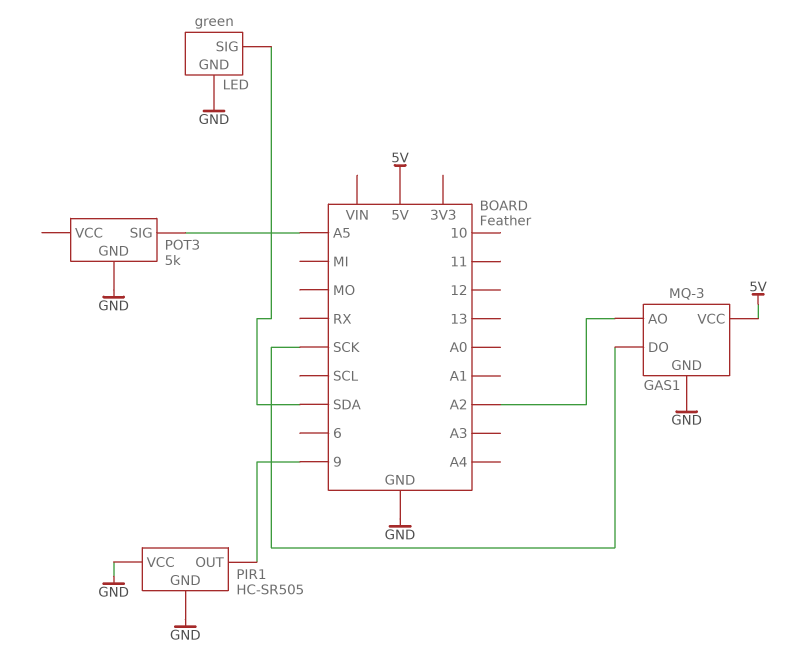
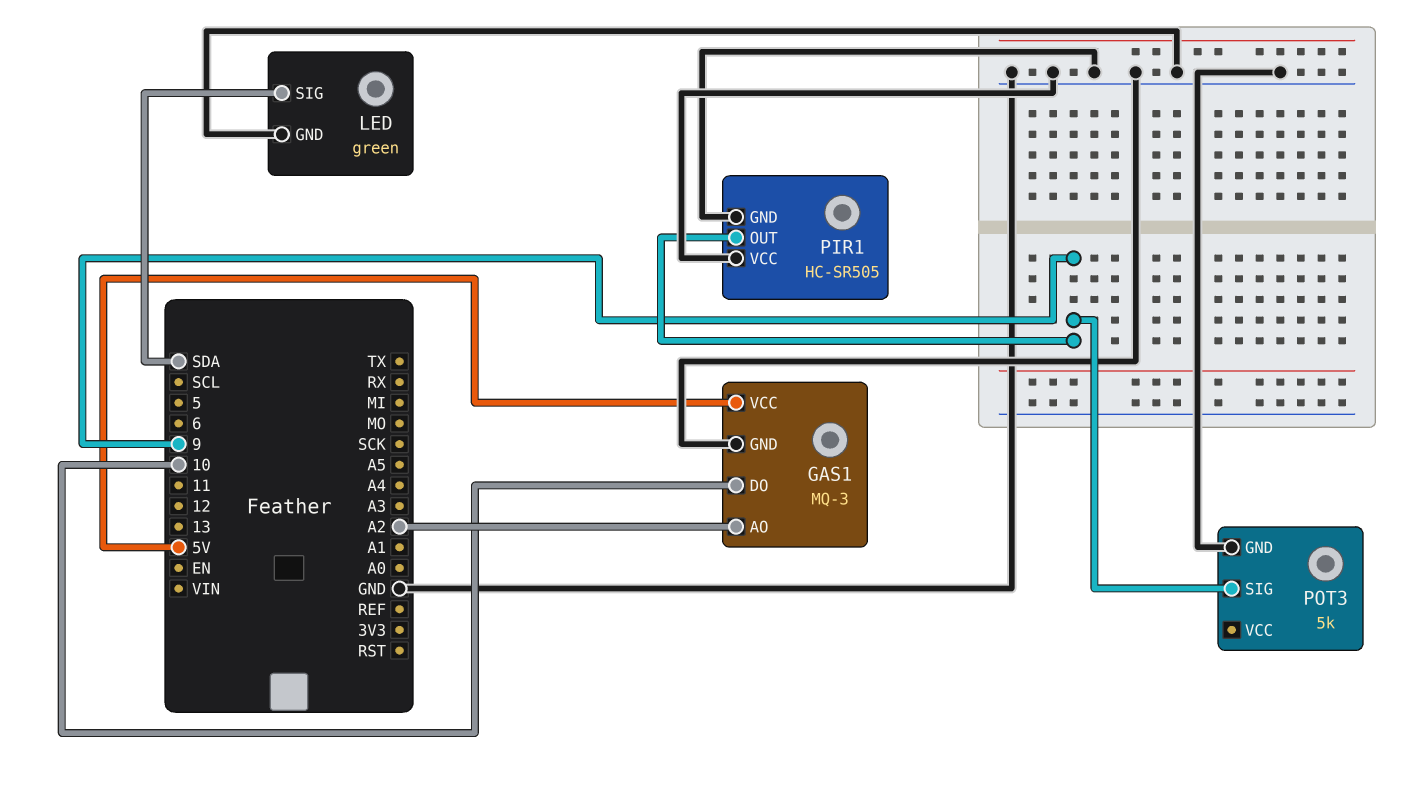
GAS1 pin DO: SCK -> 10
POT3 pin SIG: A5 -> 9

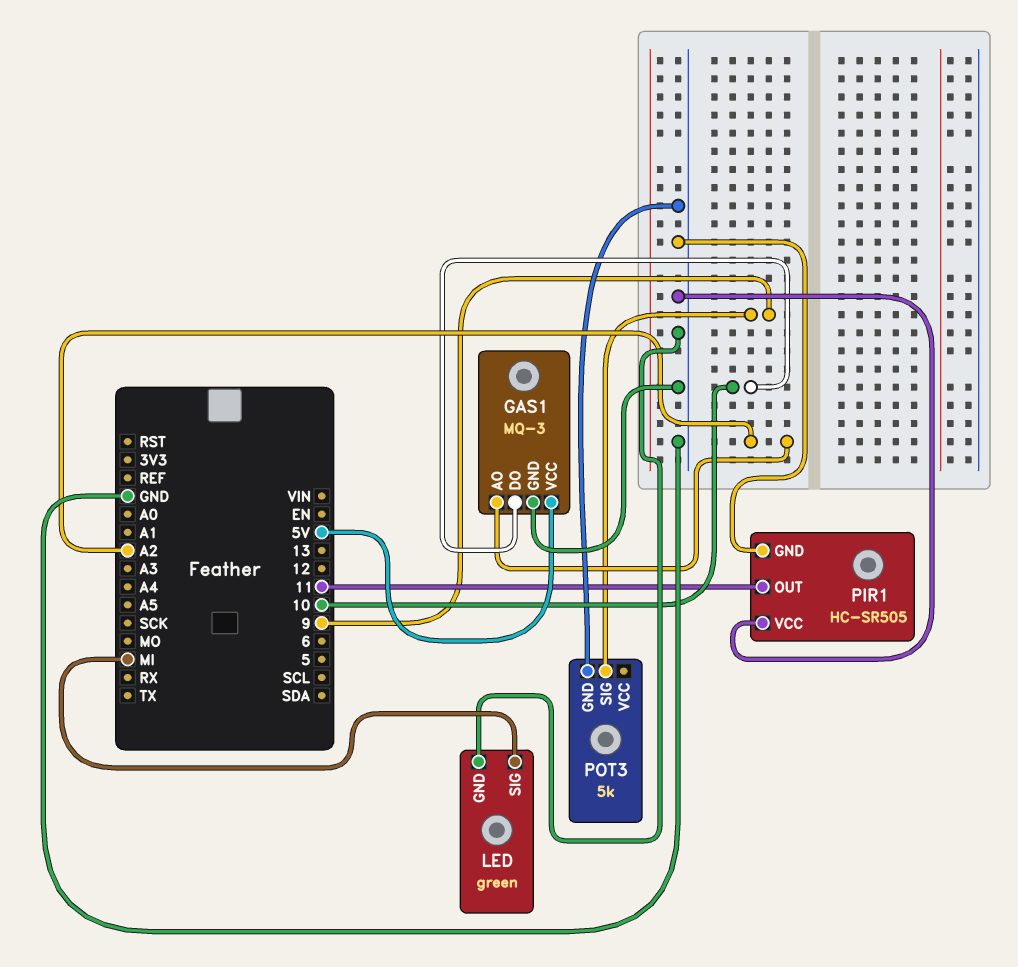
LED pin SIG: SDA -> MI
PIR1 pin OUT: 9 -> 11

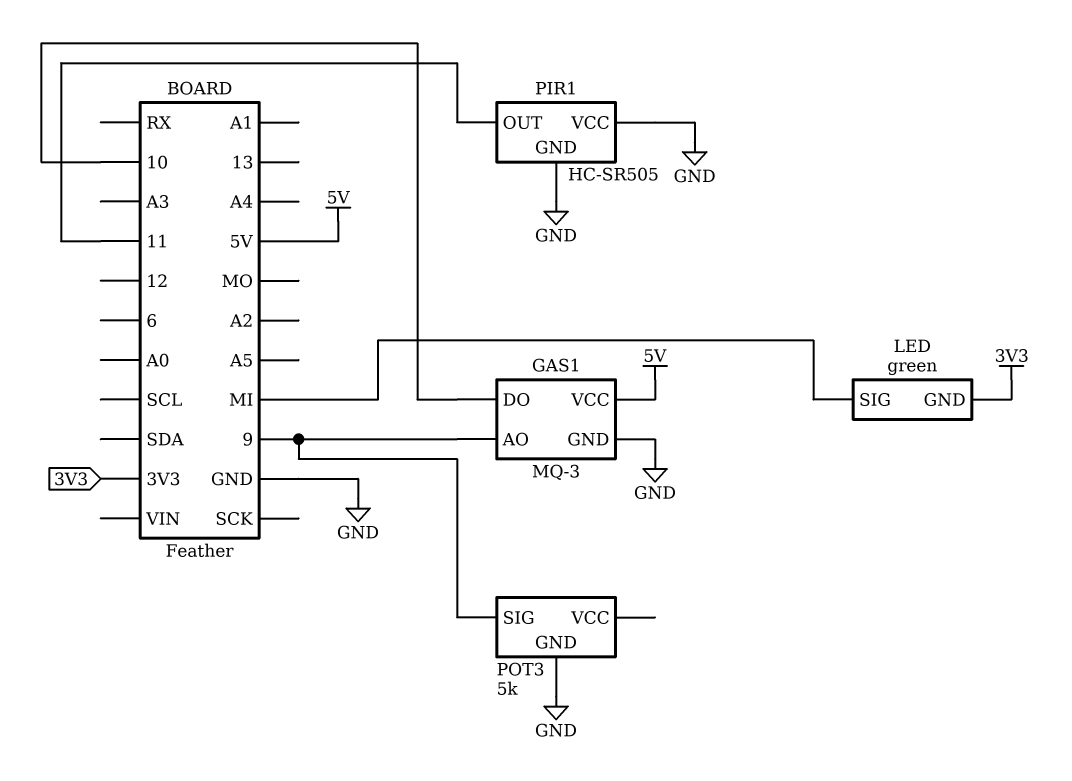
GAS1 pin AO: A2 -> 9
LED pin GND: GND -> 3V3

